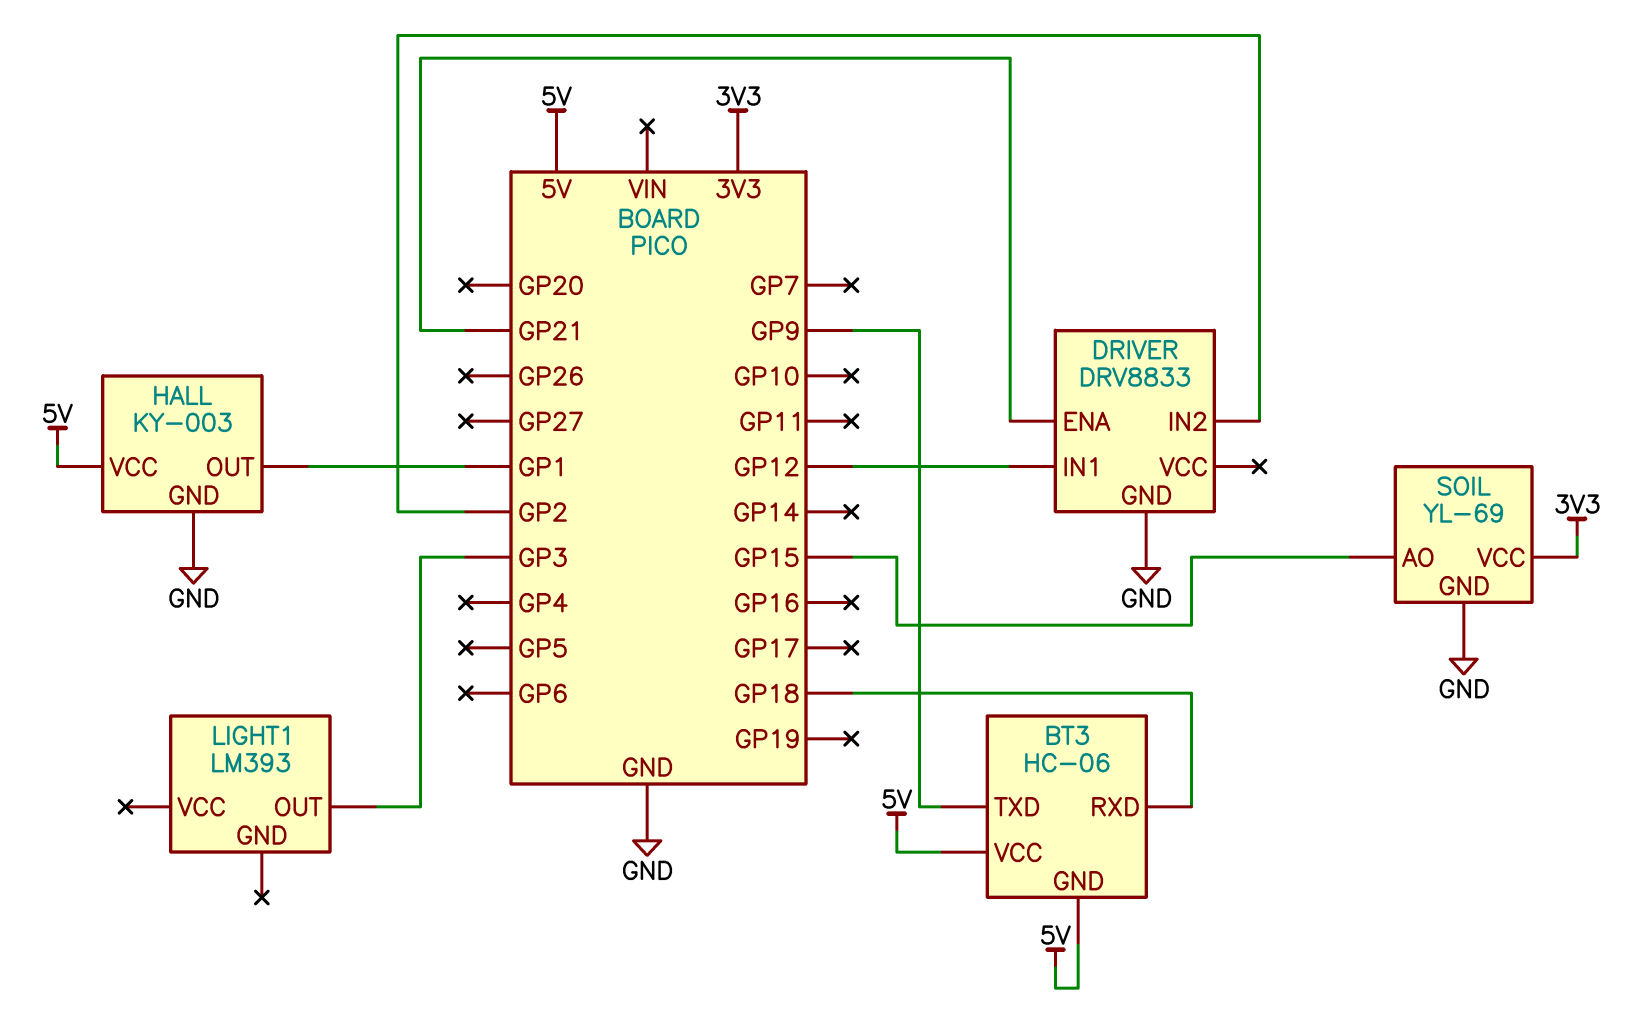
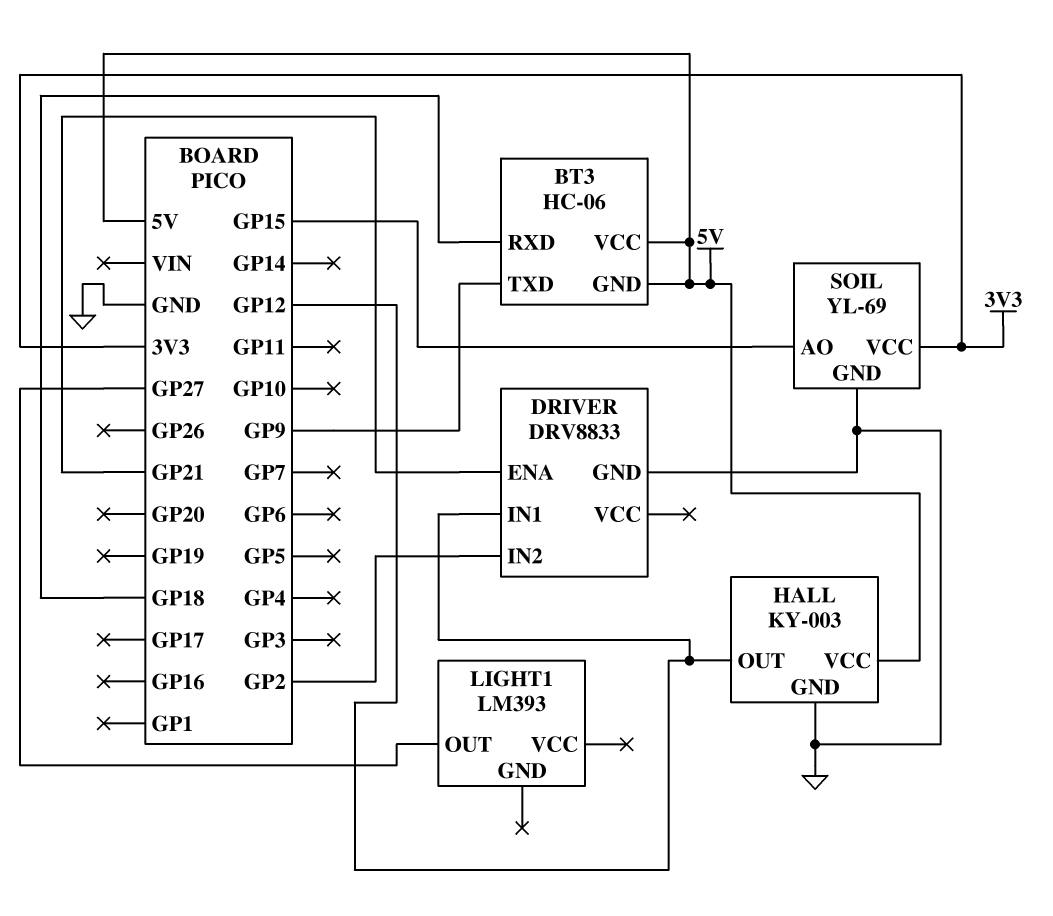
HALL pin OUT: GP1 -> GP12
LIGHT1 pin OUT: GP3 -> GP27

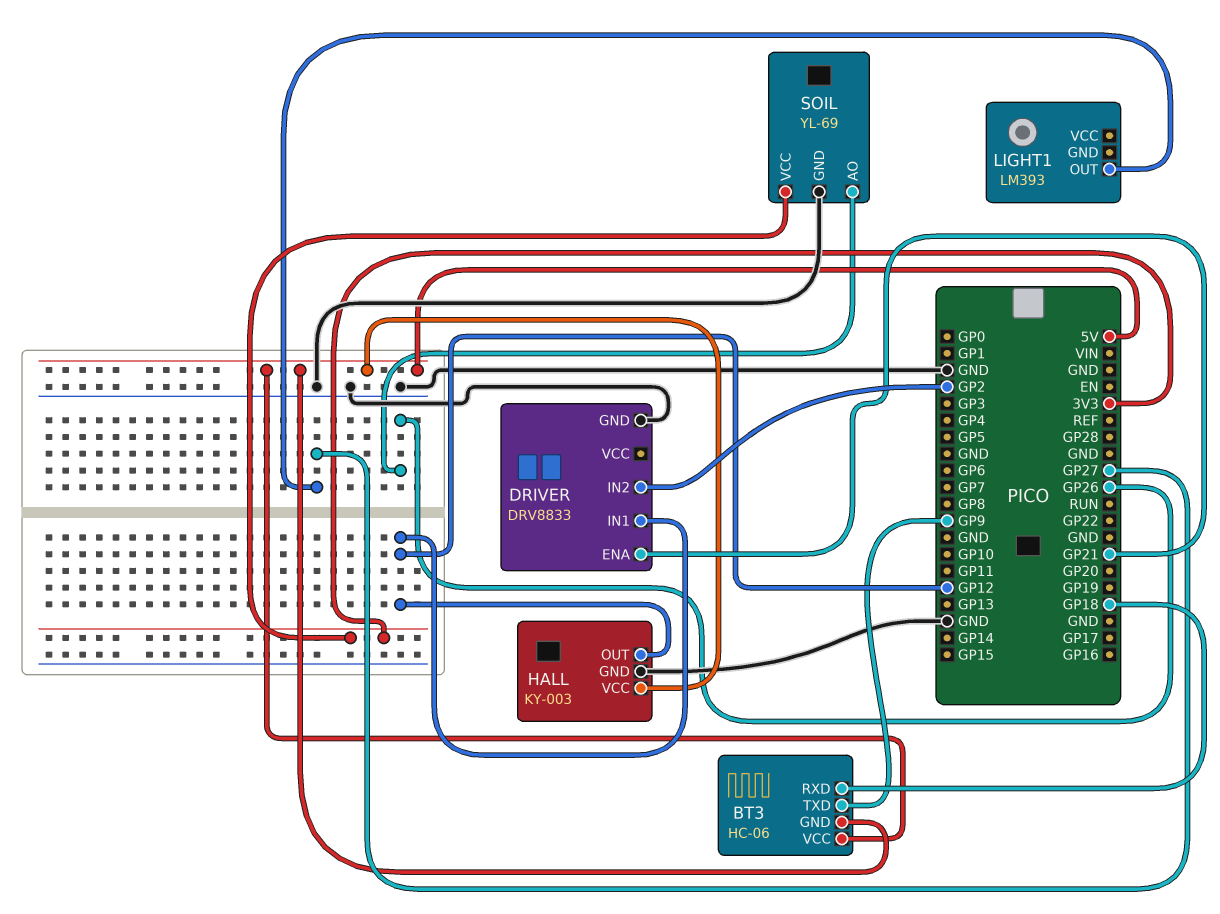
SOIL pin AO: GP15 -> GP26

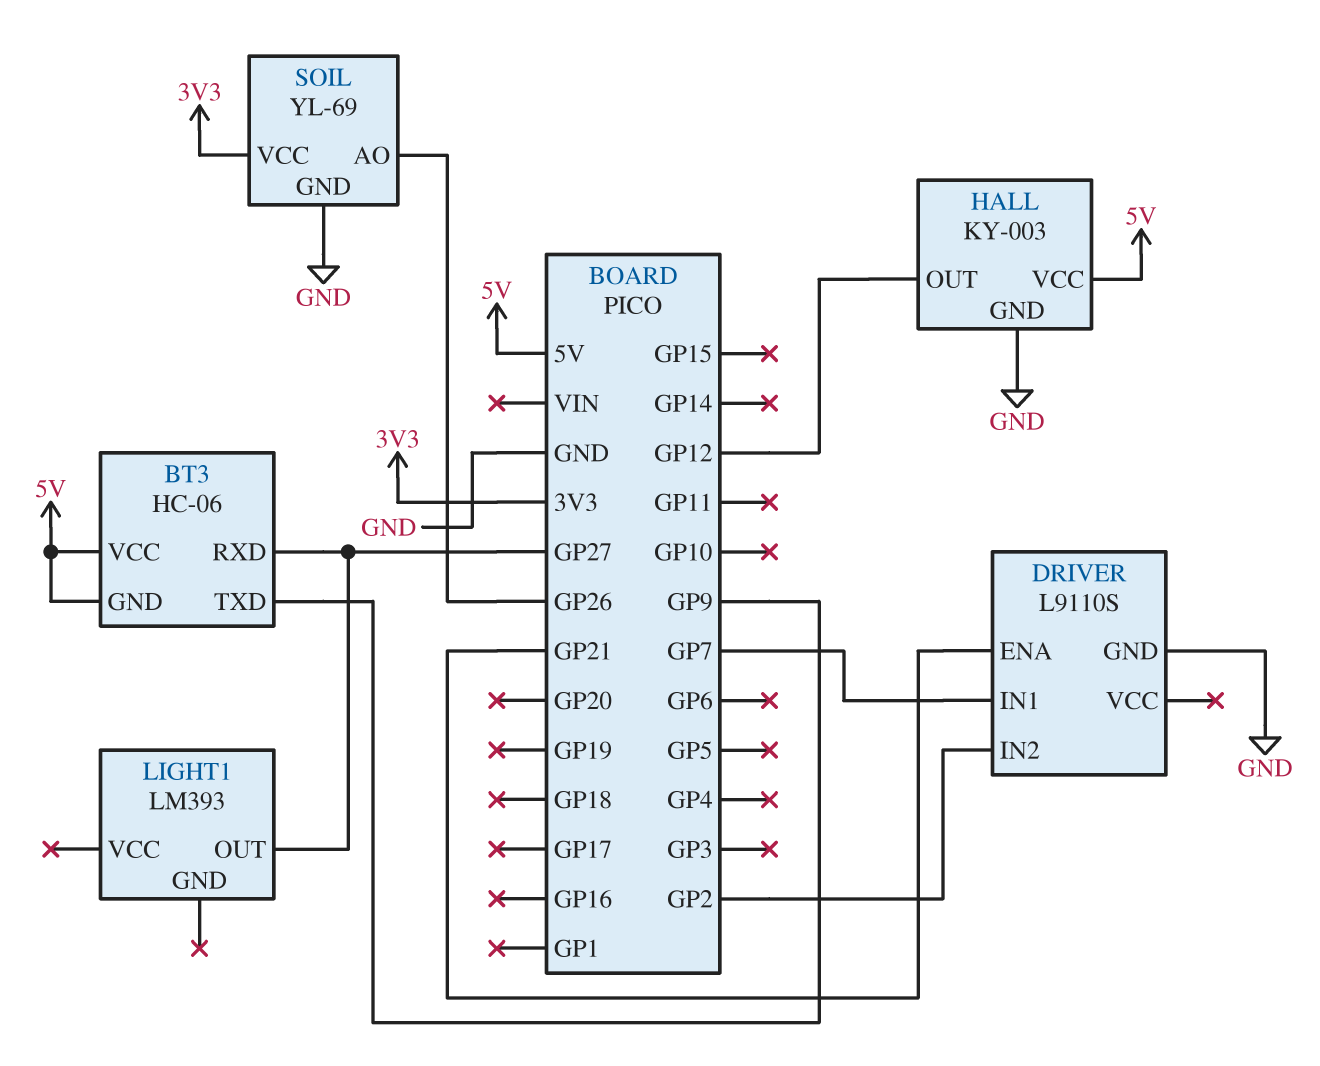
BT3 pin RXD: GP18 -> GP27
DRIVER: DRV8833 -> L9110S
DRIVER pin IN1: GP12 -> GP7

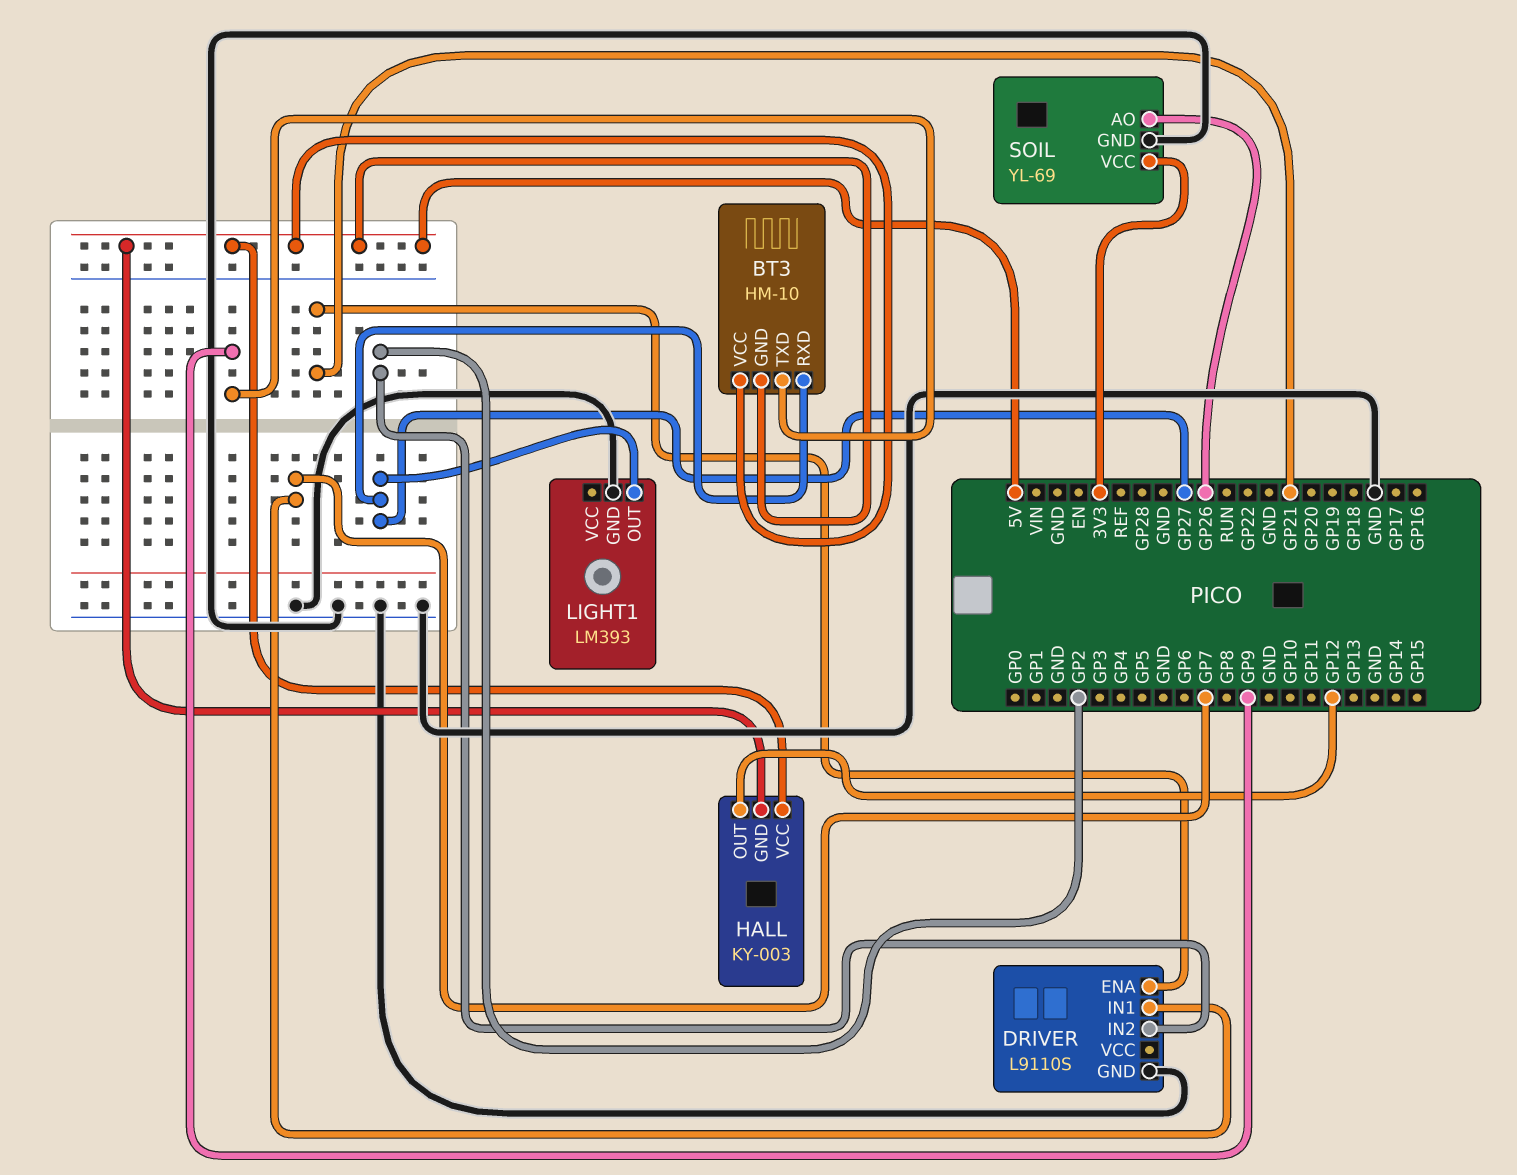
BT3: HC-06 -> HM-10
HALL pin GND: GND -> 5V
LIGHT1 pin GND: none -> GND

